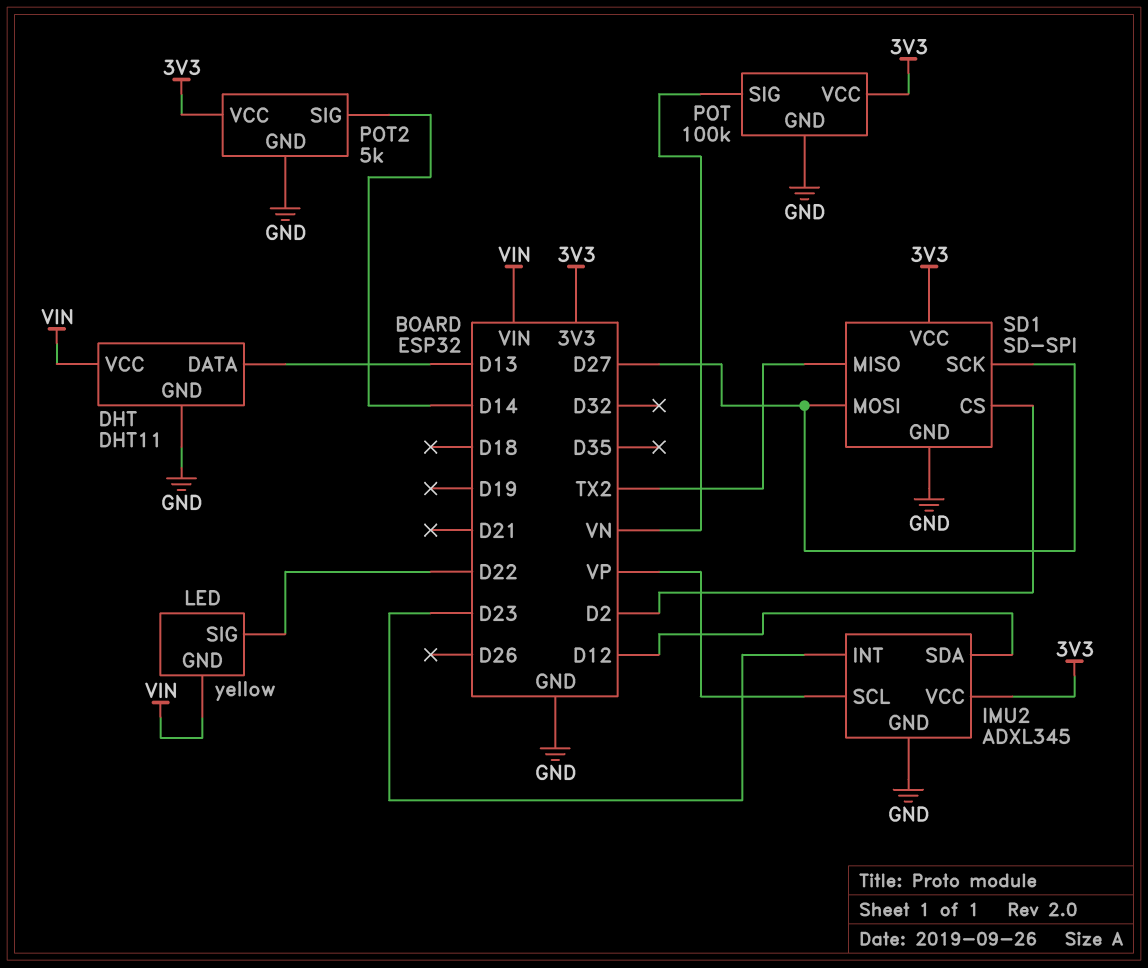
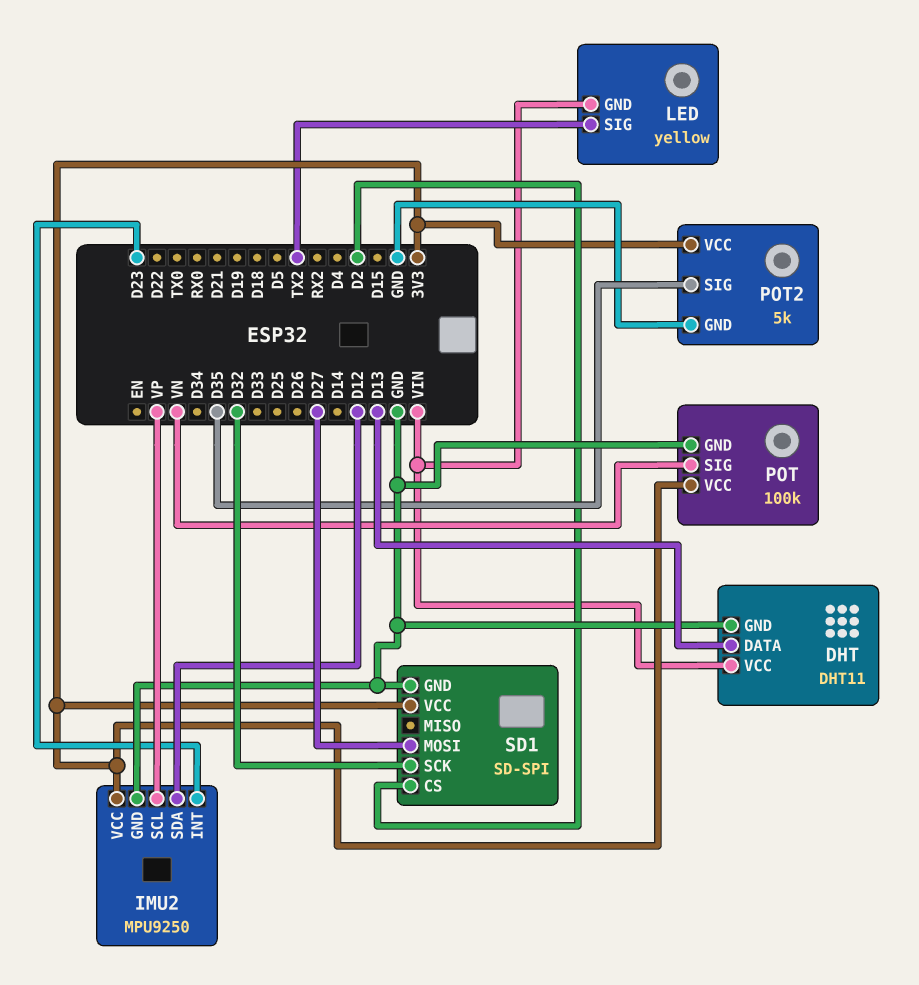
IMU2: ADXL345 -> MPU9250
LED pin SIG: D22 -> TX2
POT2 pin SIG: D14 -> D35
SD1 pin MISO: TX2 -> none
SD1 pin SCK: D27 -> D32

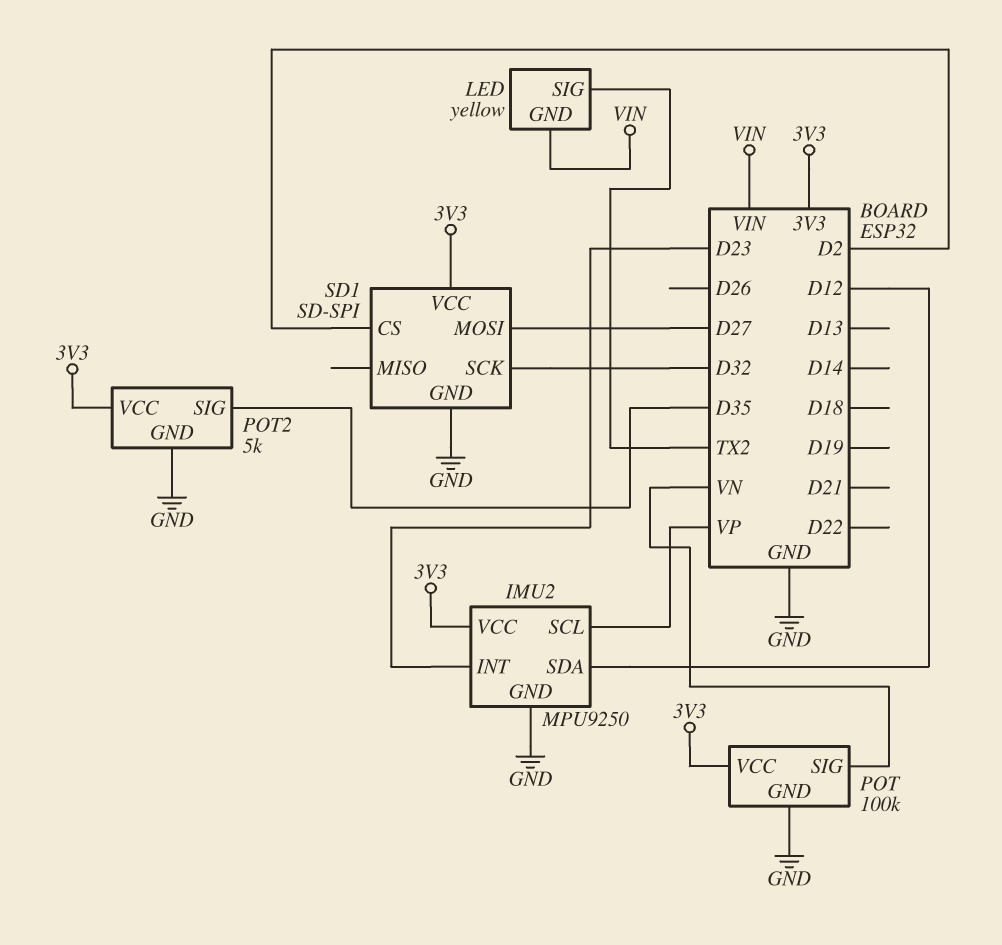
DHT: DHT11 -> none
DHT pin DATA: D13 -> none
DHT pin GND: GND -> none
DHT pin VCC: VIN -> none

